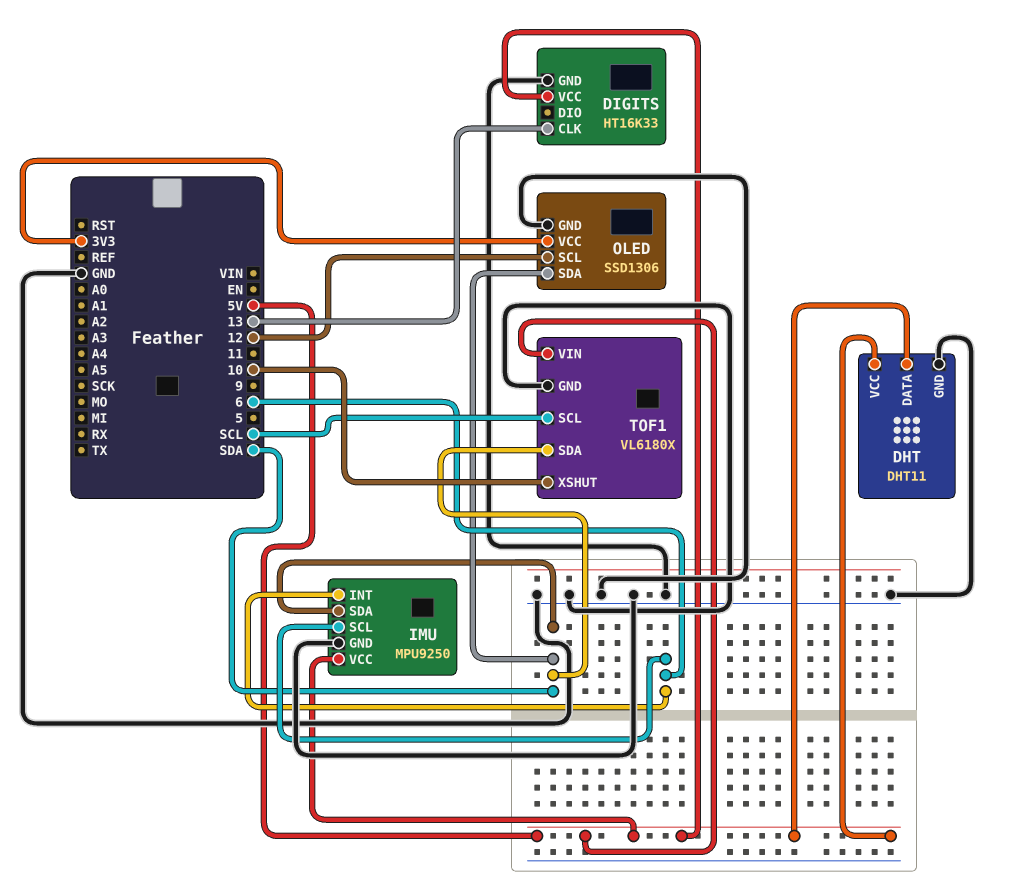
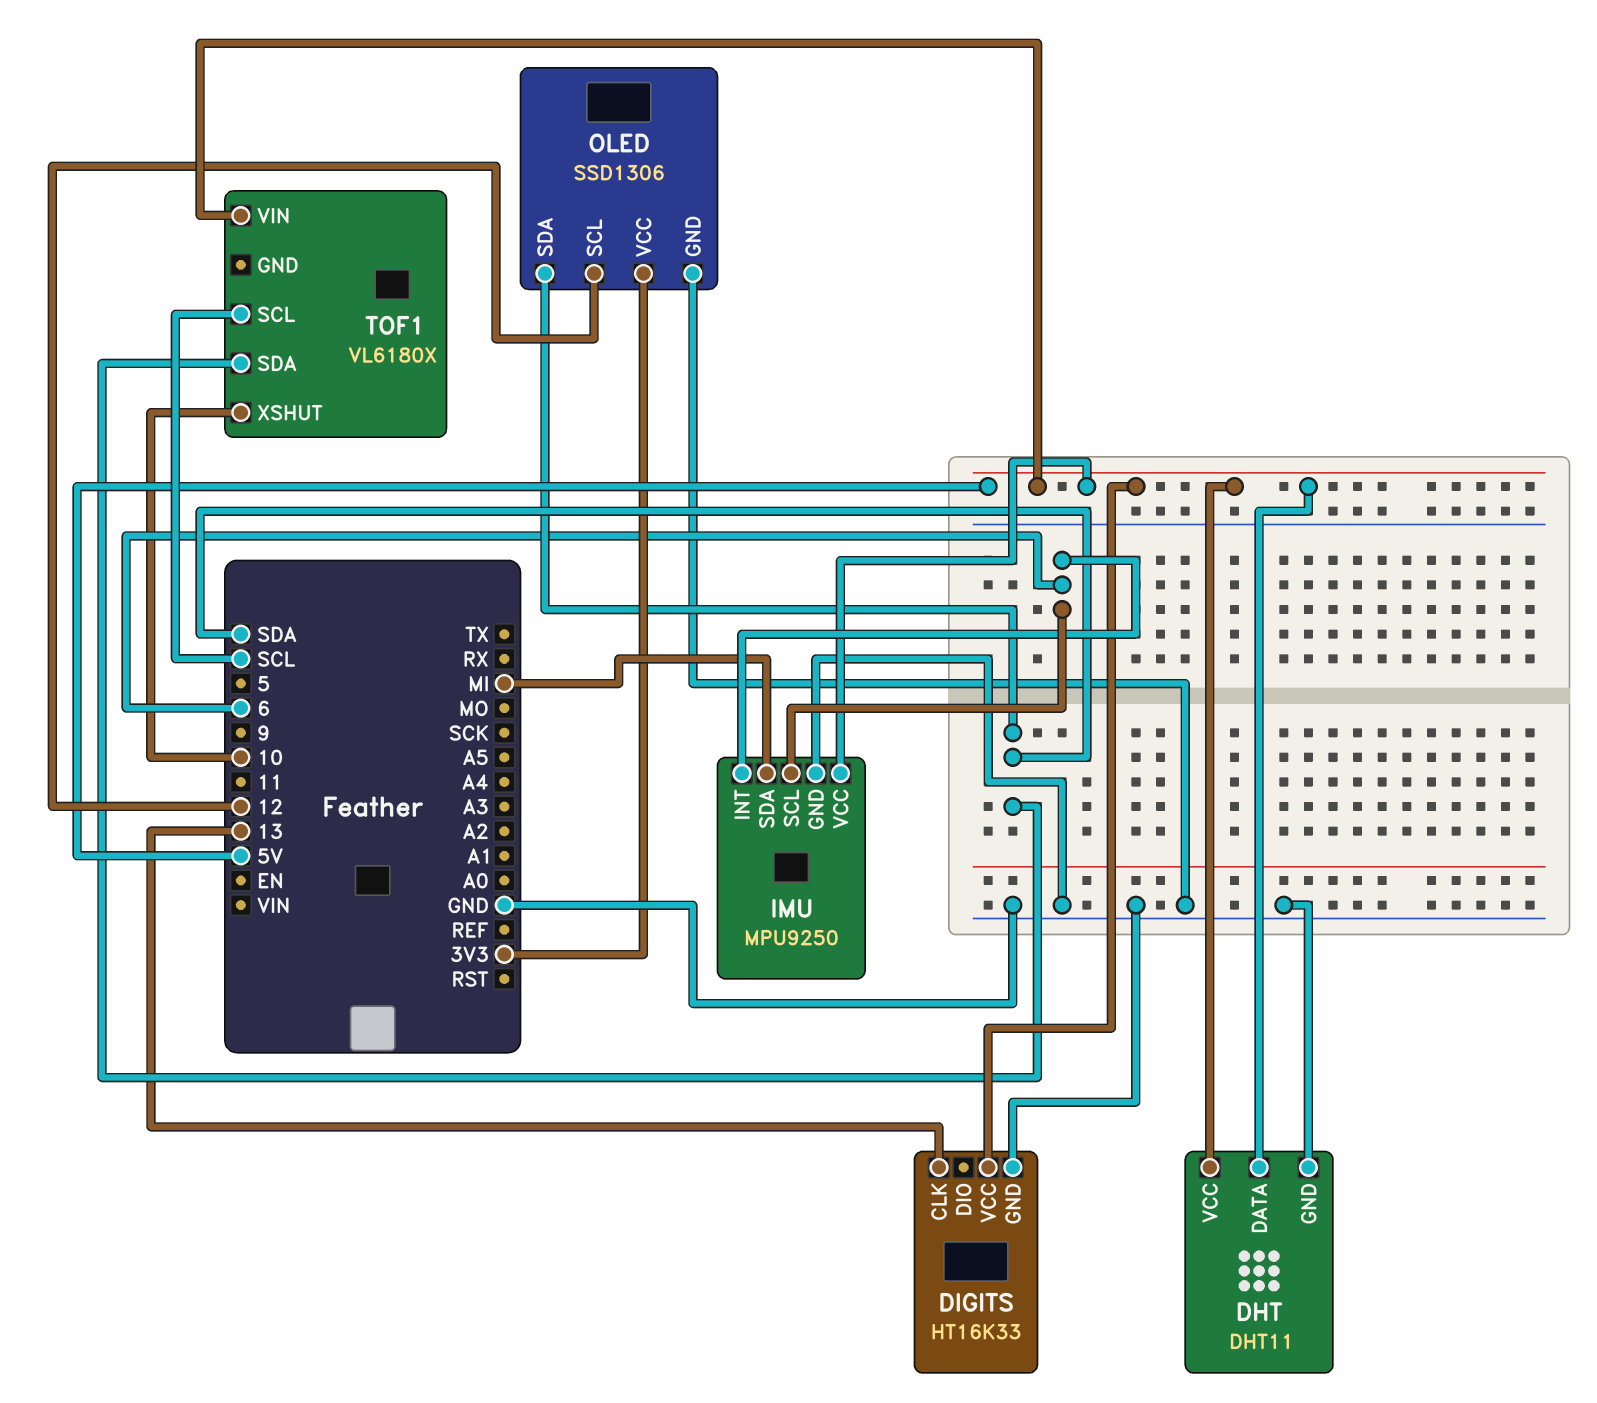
IMU pin SDA: SDA -> MI
TOF1 pin GND: GND -> none

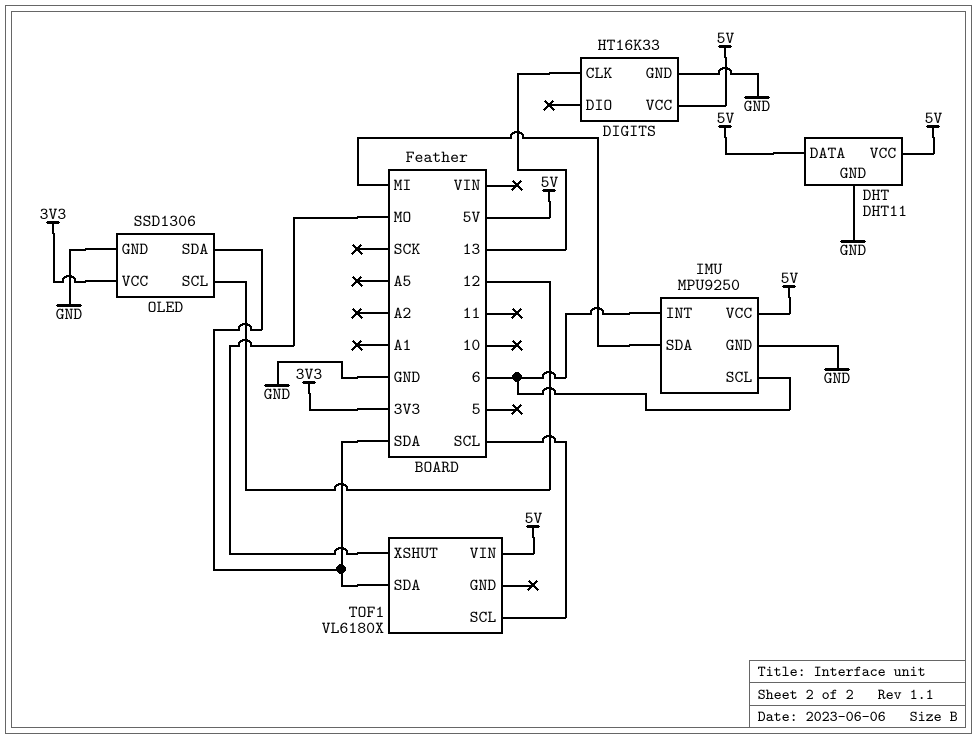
TOF1 pin XSHUT: 10 -> MO

